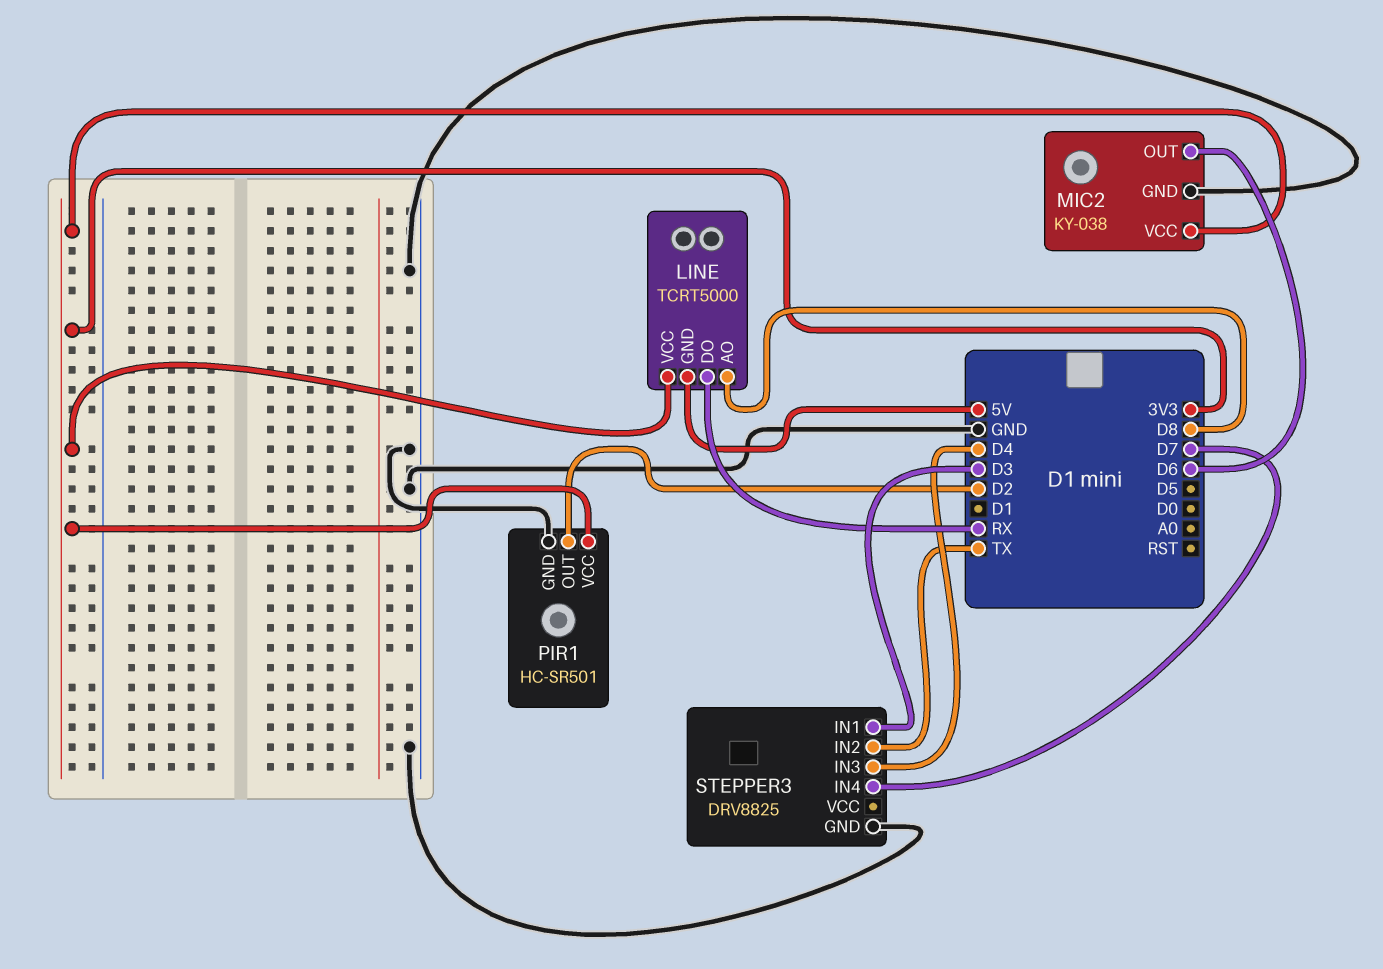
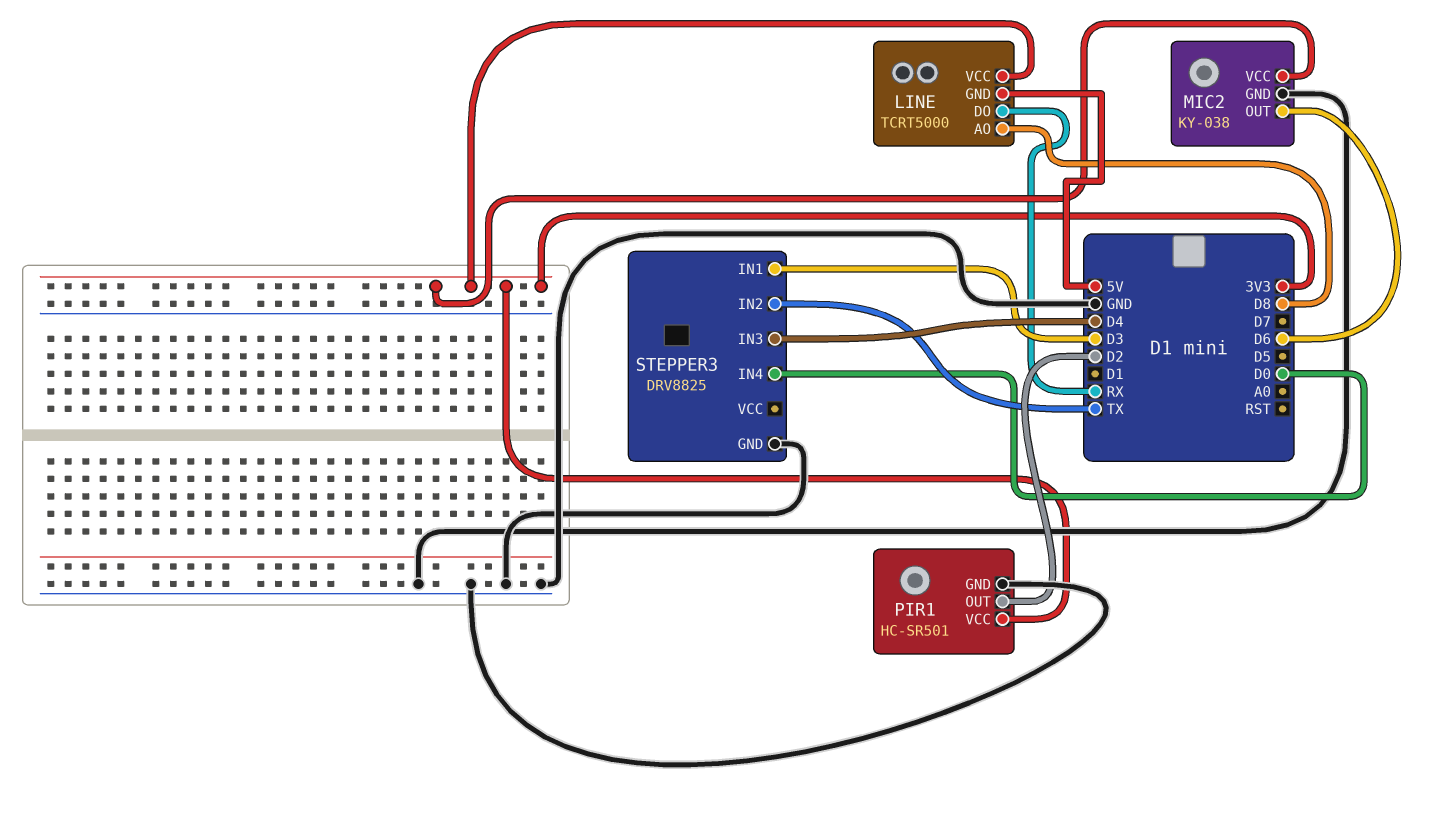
STEPPER3 pin IN4: D7 -> D0

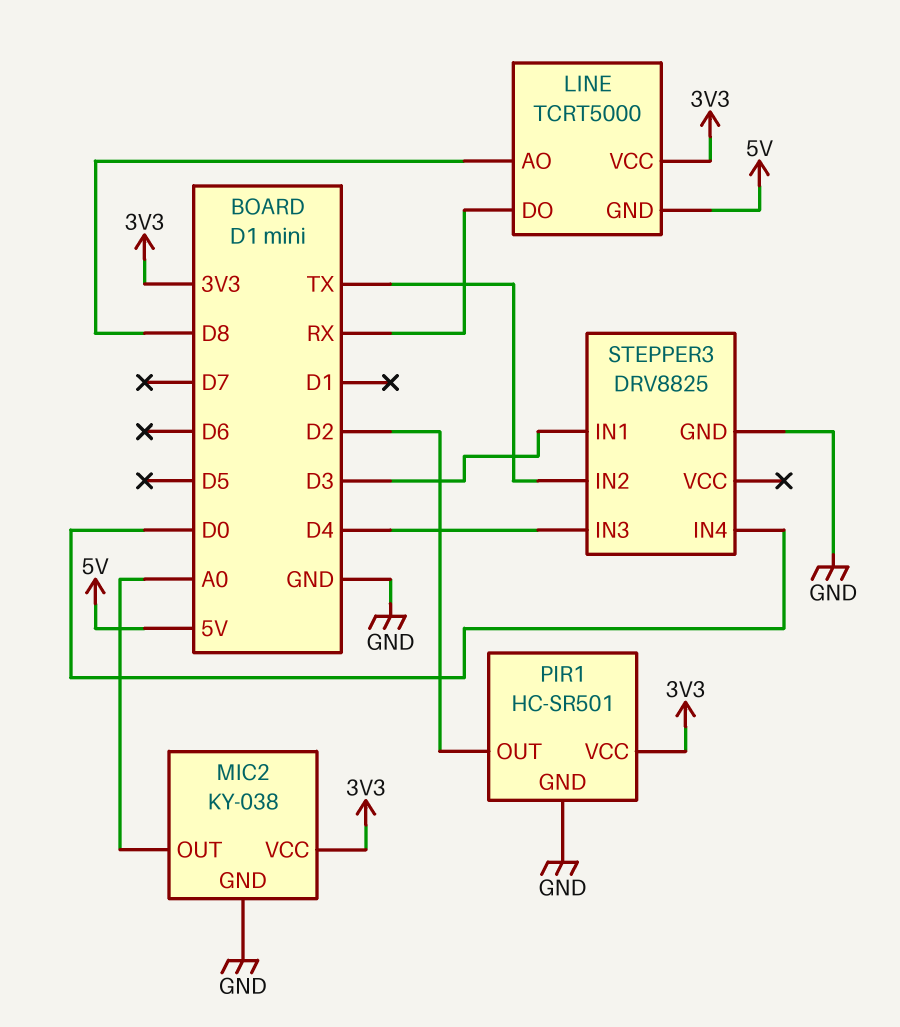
MIC2 pin OUT: D6 -> A0

